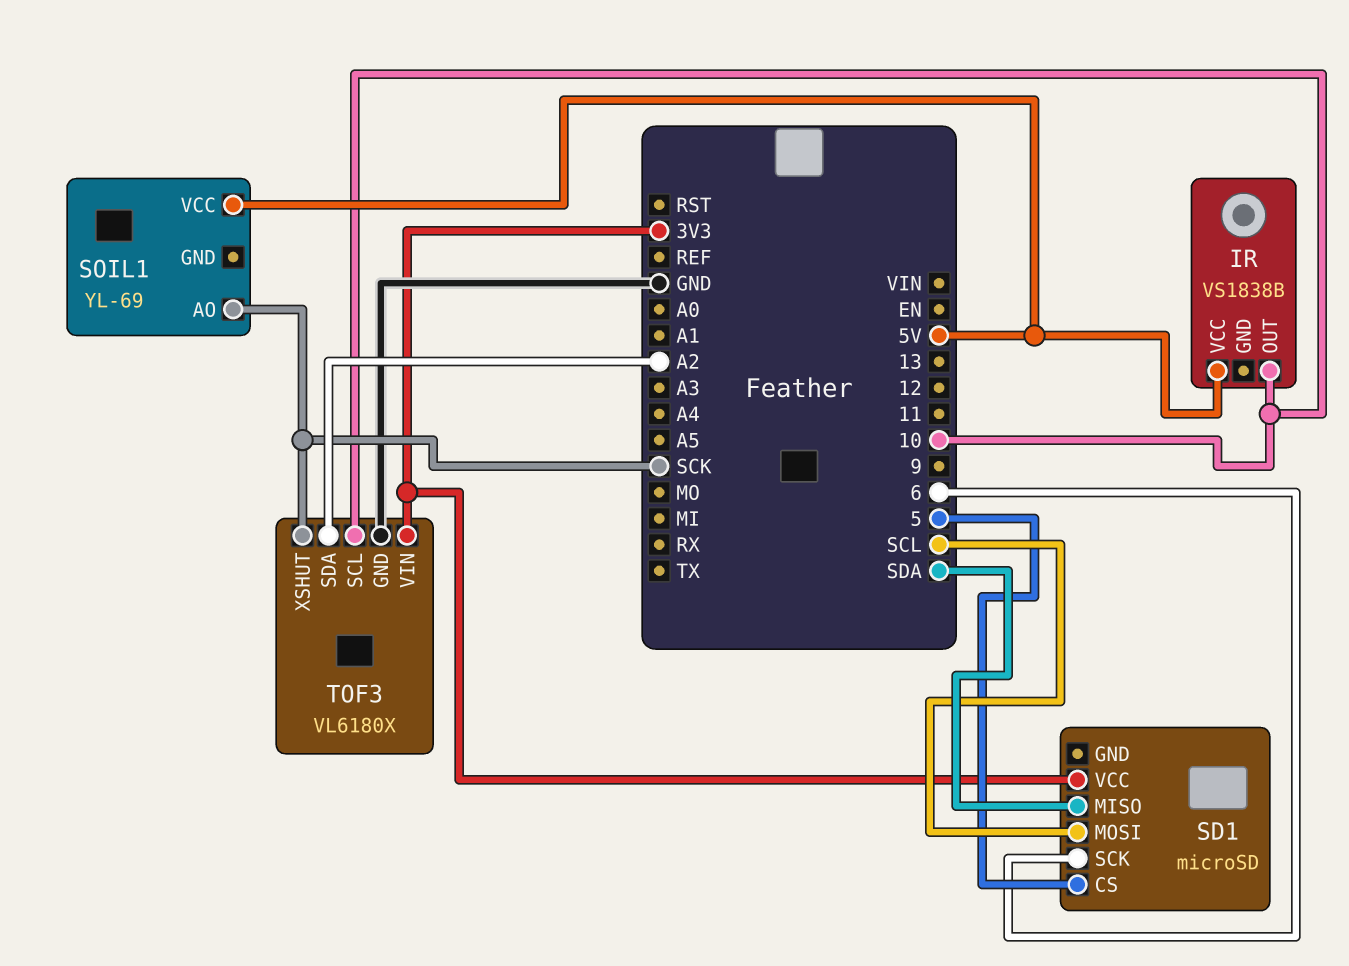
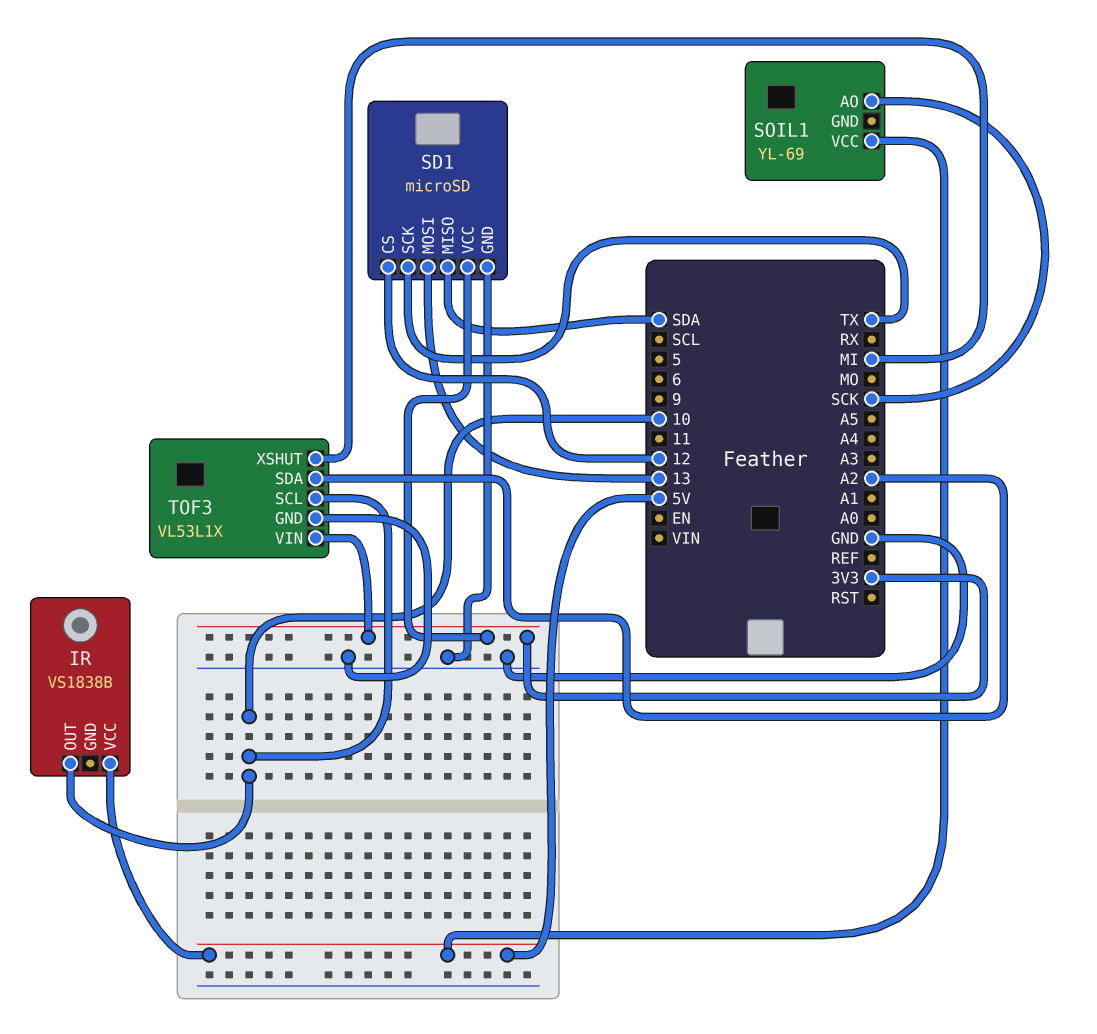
SD1 pin CS: 5 -> 12
SD1 pin GND: none -> GND
SD1 pin MOSI: SCL -> 13
SD1 pin SCK: 6 -> TX
TOF3: VL6180X -> VL53L1X
TOF3 pin XSHUT: SCK -> MI

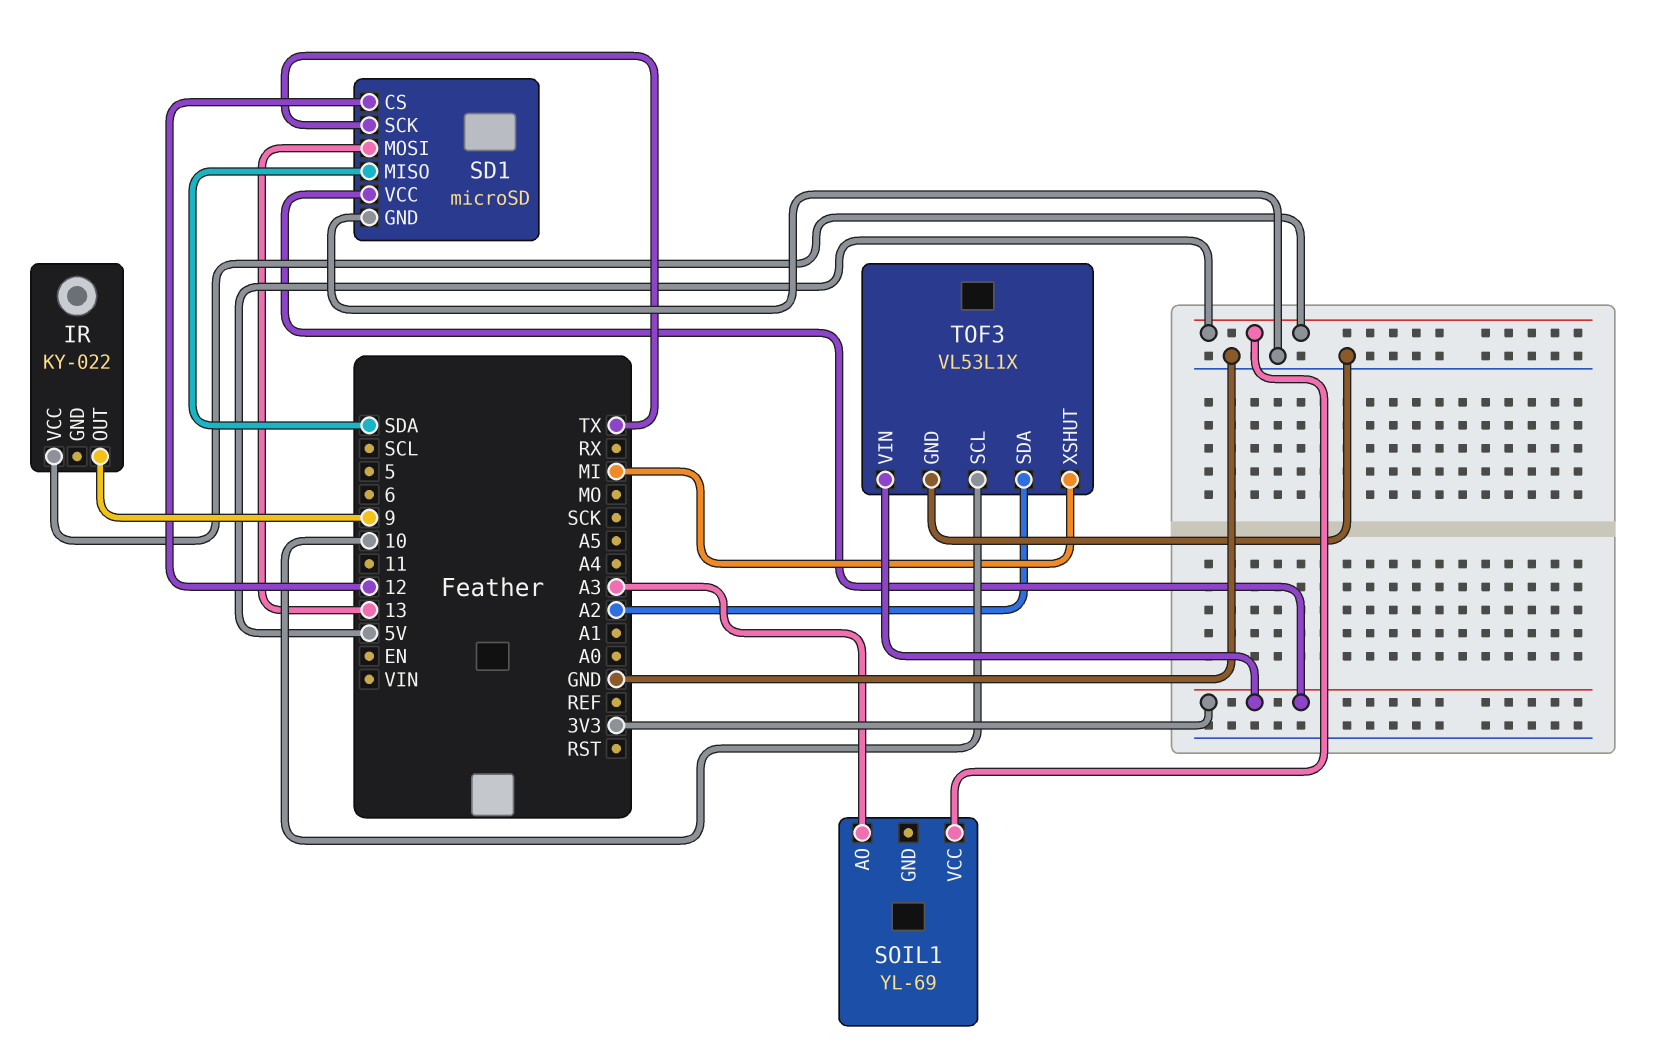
IR: VS1838B -> KY-022
IR pin OUT: 10 -> 9
SOIL1 pin AO: SCK -> A3

